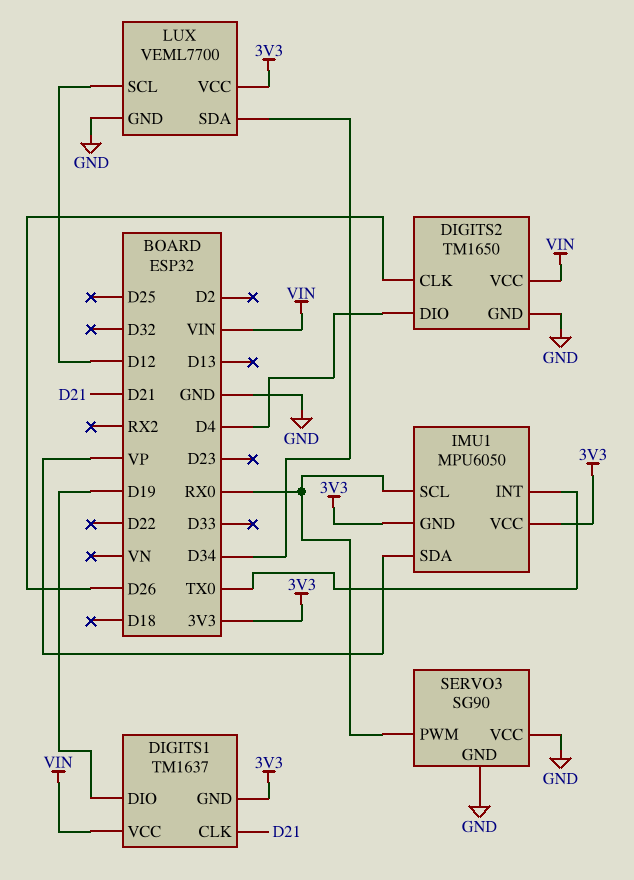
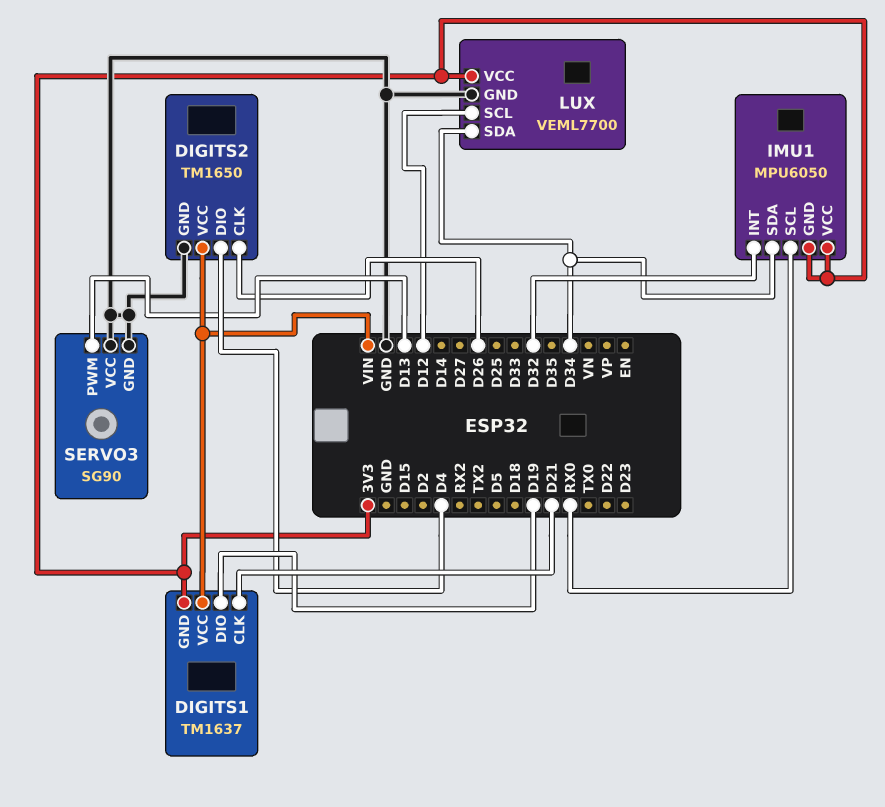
IMU1 pin INT: TX0 -> D32
IMU1 pin SDA: VP -> D34
SERVO3 pin PWM: RX0 -> D13

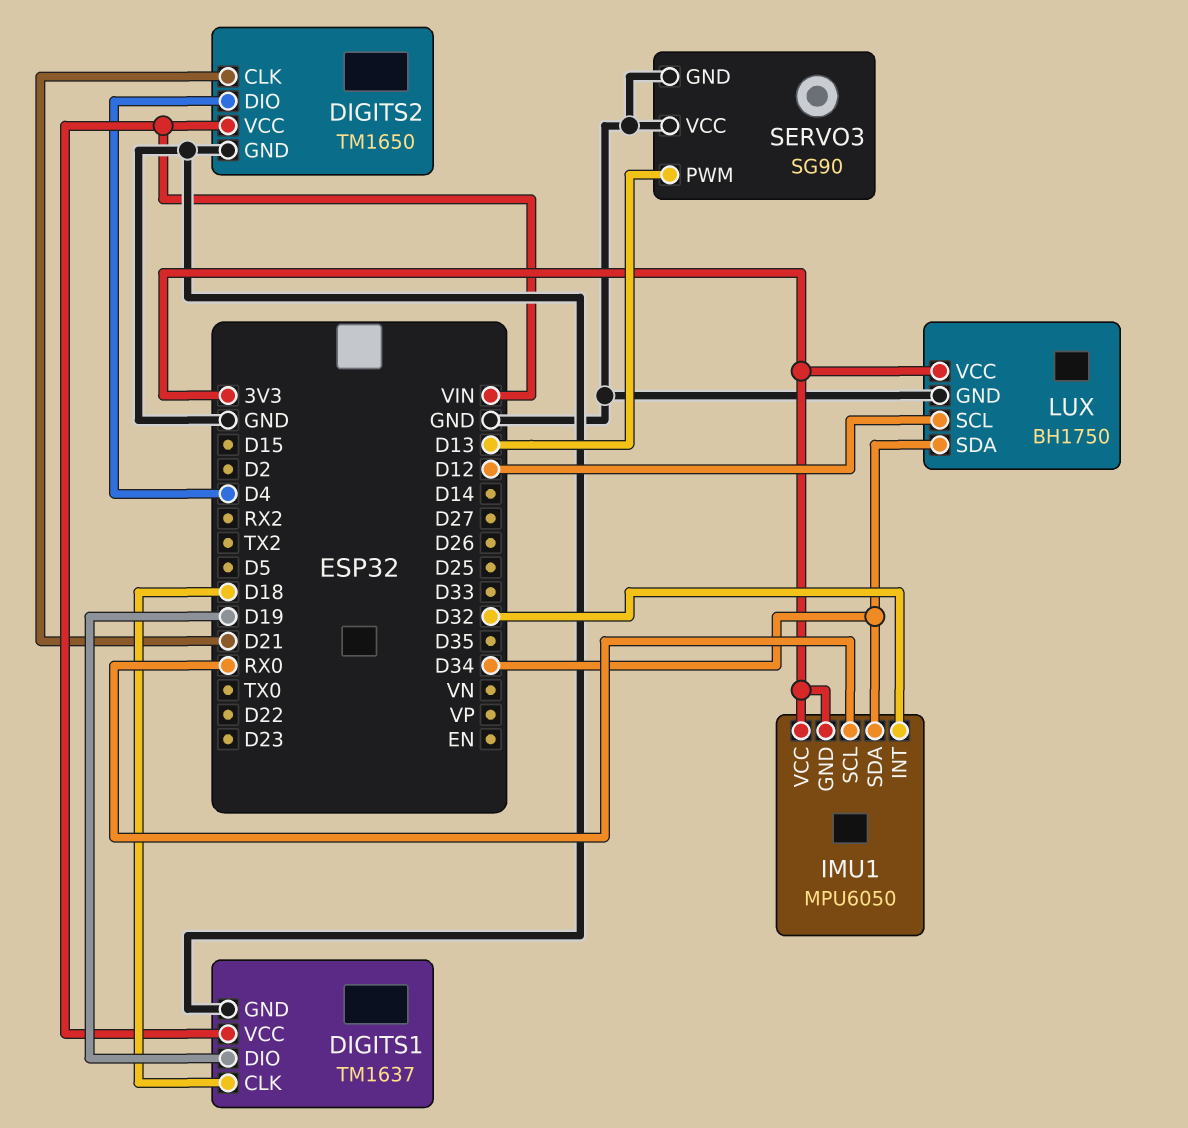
DIGITS1 pin CLK: D21 -> D18
DIGITS1 pin GND: 3V3 -> GND
DIGITS2 pin CLK: D26 -> D21
LUX: VEML7700 -> BH1750

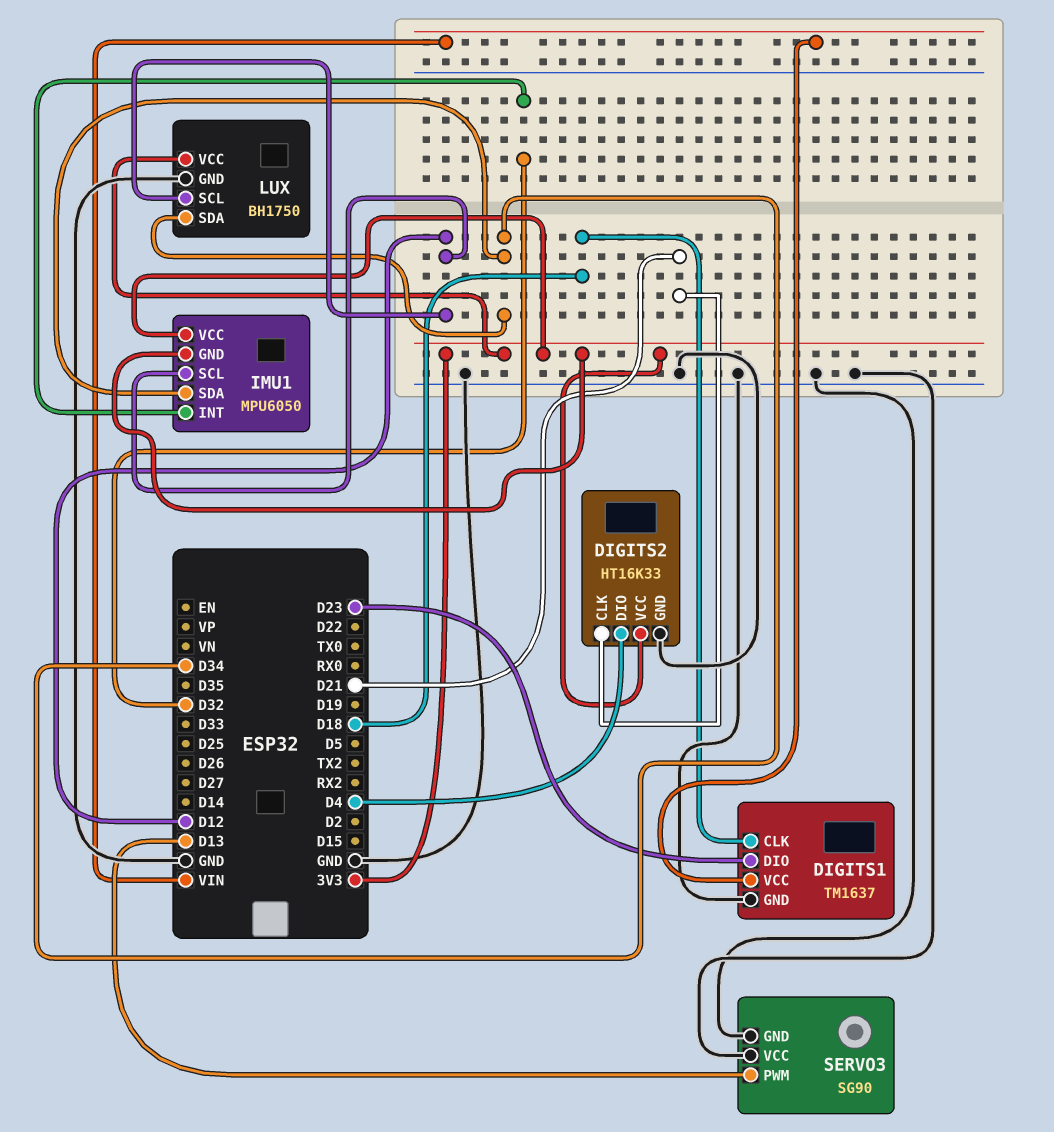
DIGITS1 pin DIO: D19 -> D23
DIGITS2: TM1650 -> HT16K33
DIGITS2 pin VCC: VIN -> 3V3
IMU1 pin SCL: RX0 -> D12

